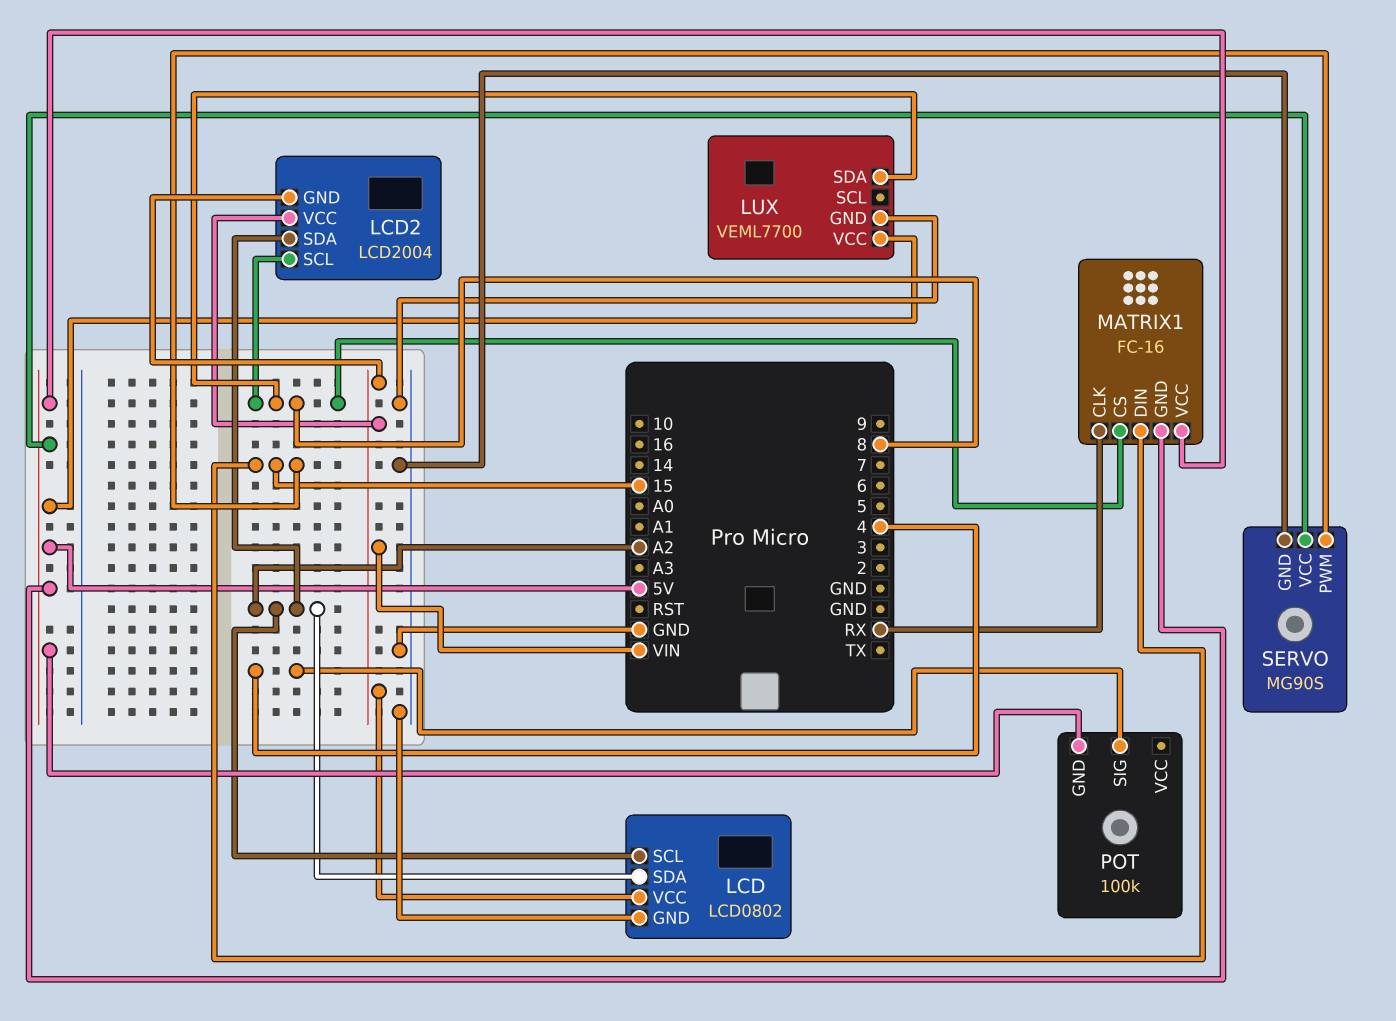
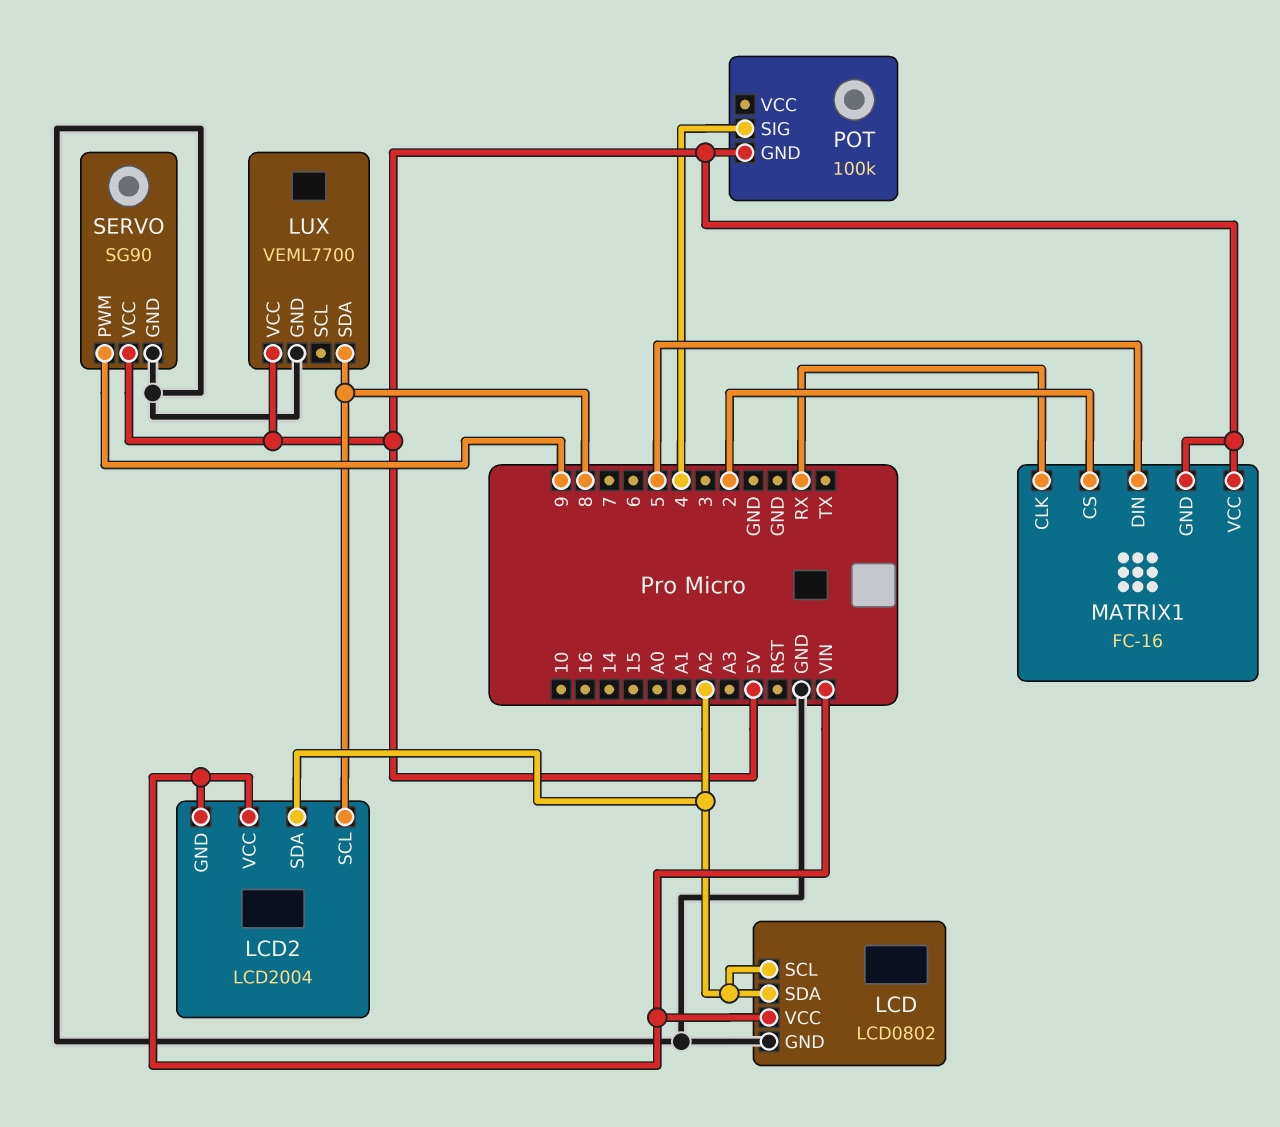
MATRIX1 pin CS: 8 -> 2
MATRIX1 pin DIN: 15 -> 5
SERVO: MG90S -> SG90
SERVO pin PWM: 15 -> 9

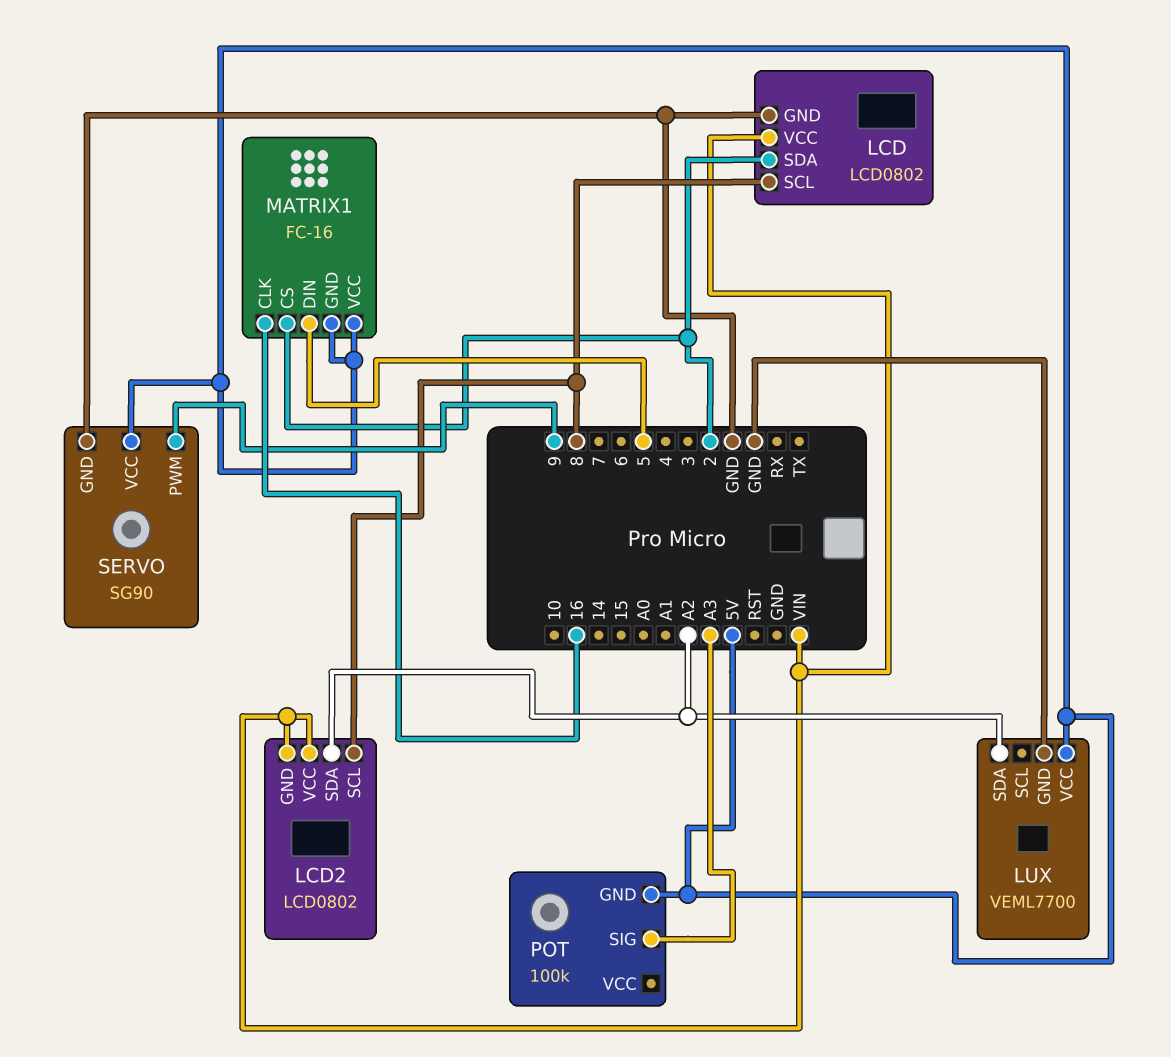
LCD pin SCL: A2 -> 8
LCD pin SDA: A2 -> 2
LCD2: LCD2004 -> LCD0802
LUX pin SDA: 8 -> A2
MATRIX1 pin CLK: RX -> 16
POT pin SIG: 4 -> A3

